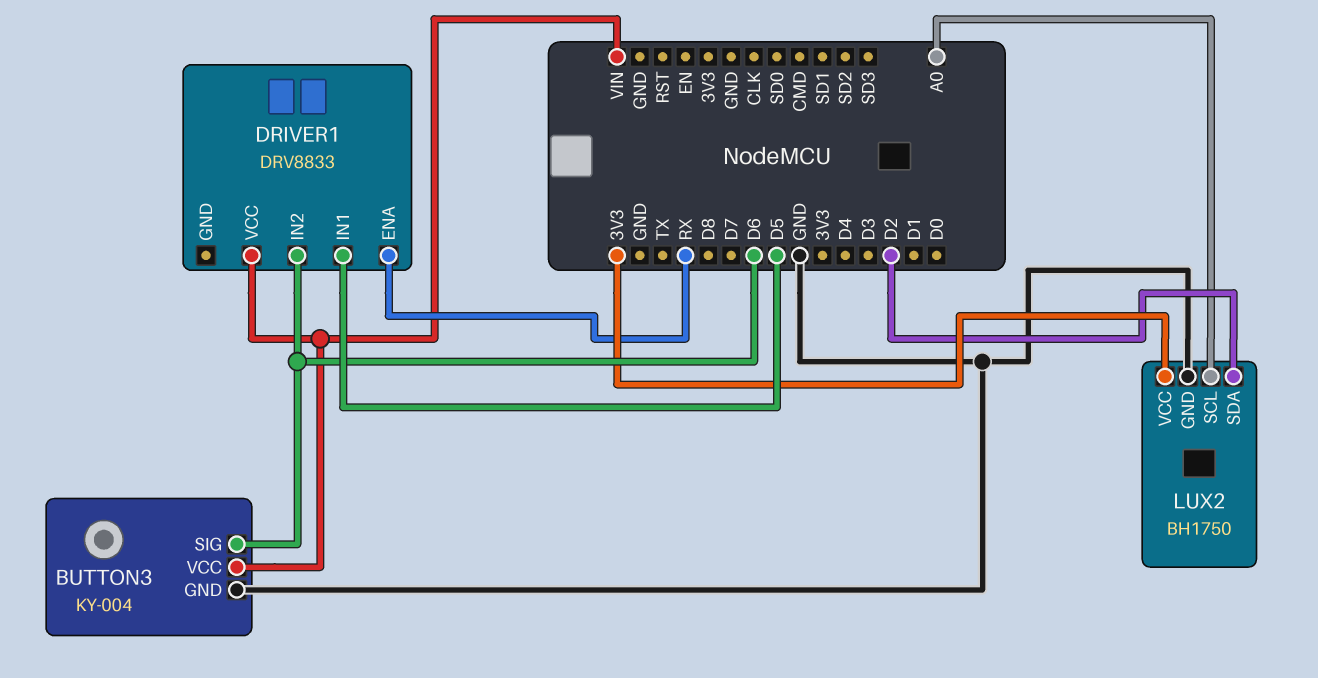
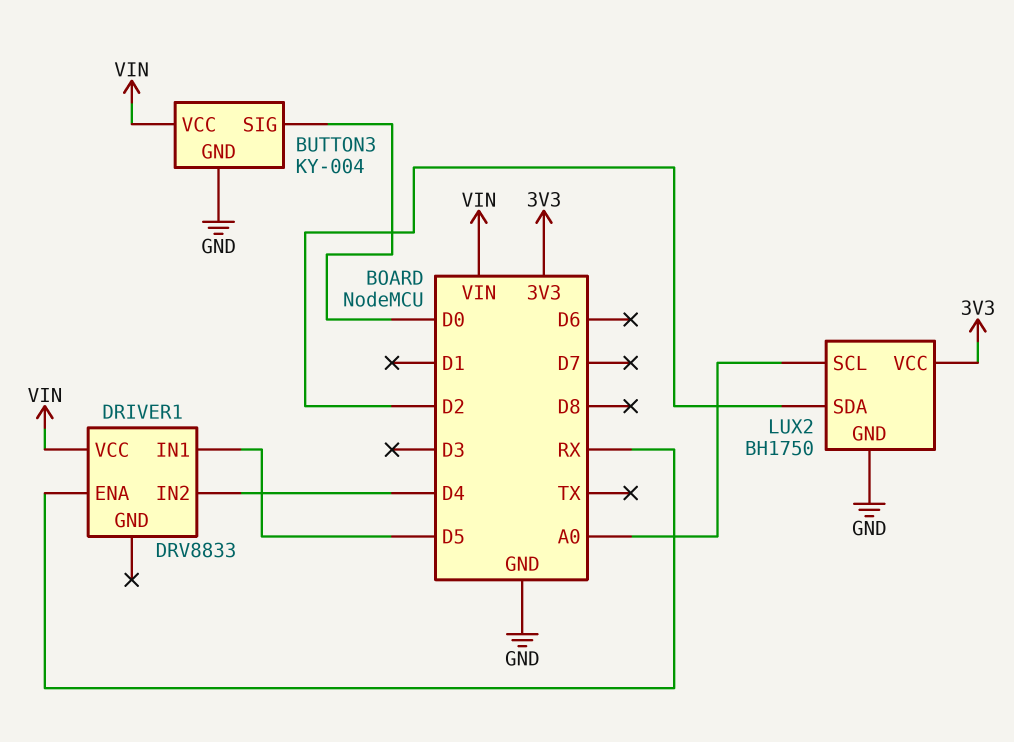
BUTTON3 pin SIG: D6 -> D0
DRIVER1 pin IN2: D6 -> D4

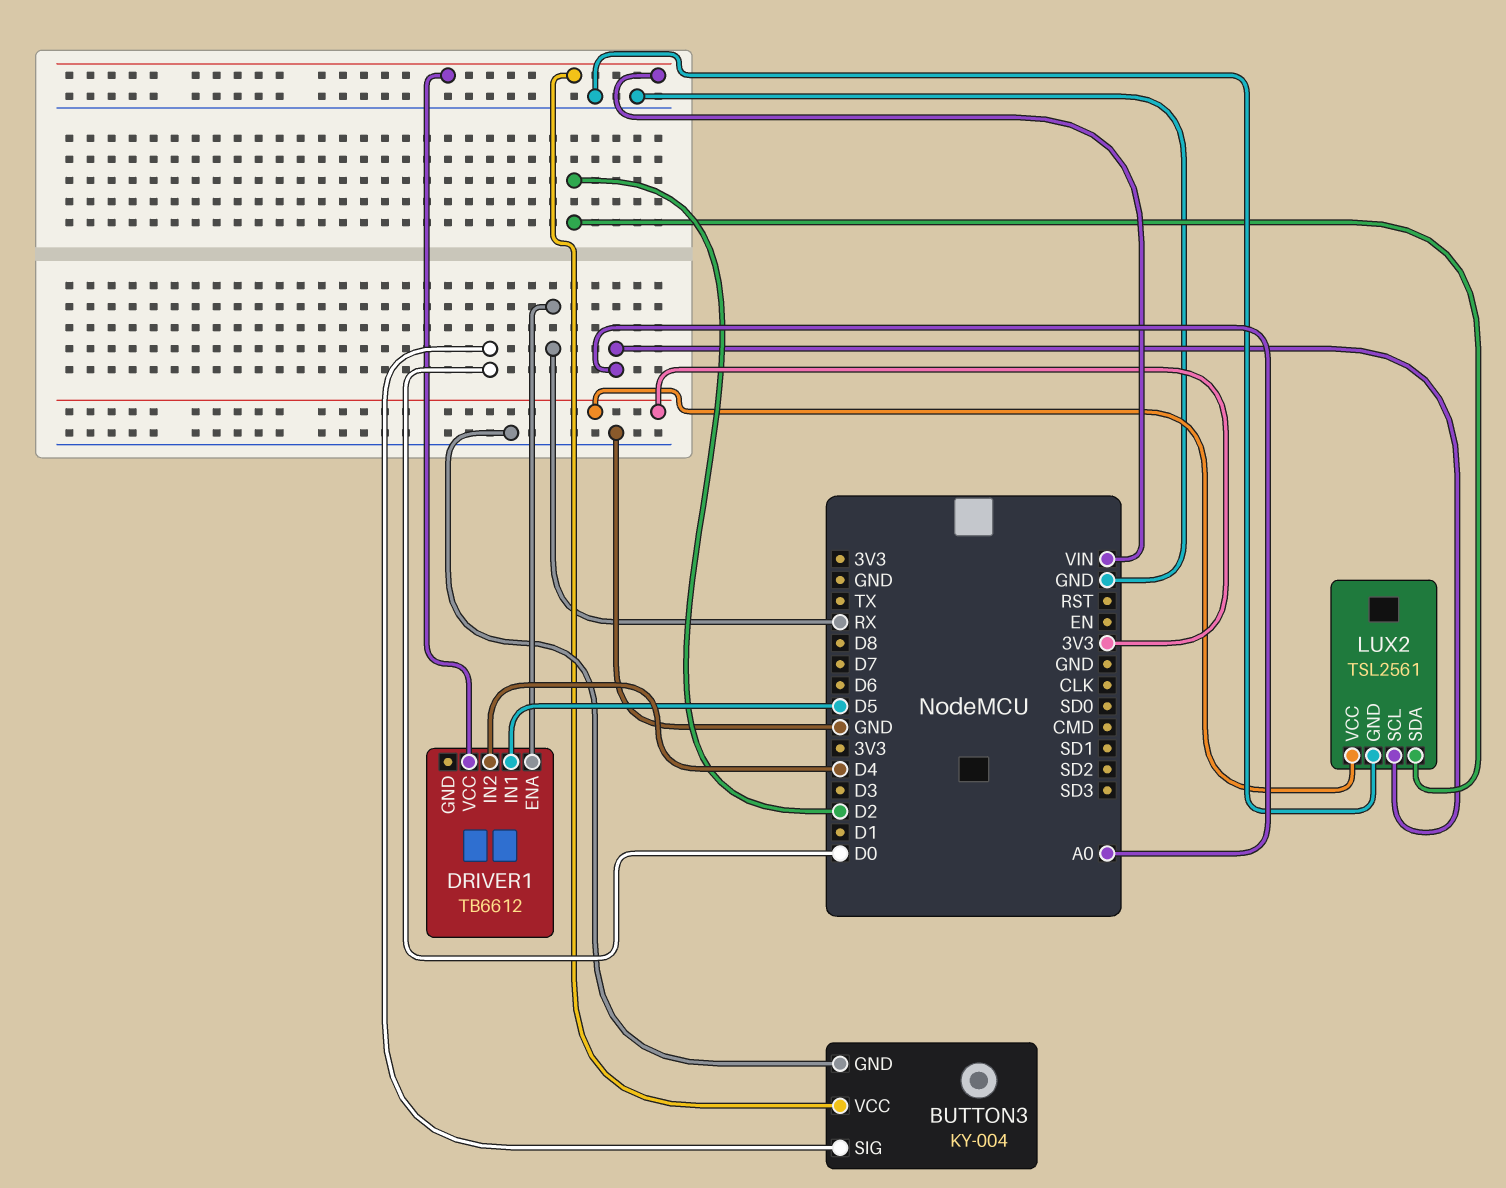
DRIVER1: DRV8833 -> TB6612
LUX2: BH1750 -> TSL2561

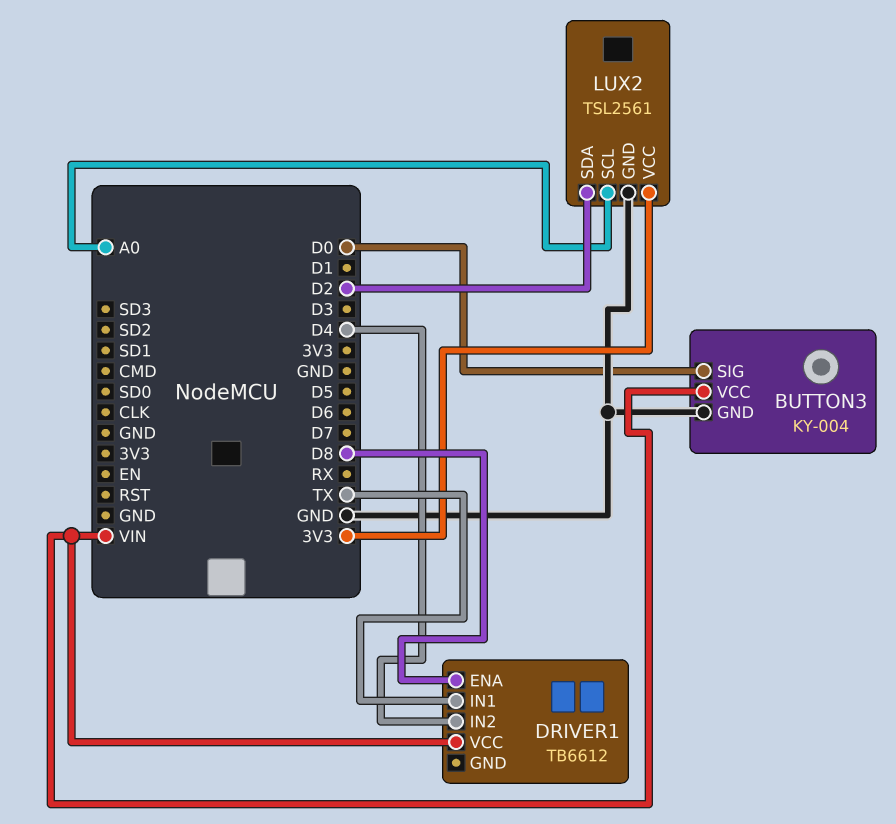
DRIVER1 pin ENA: RX -> D8
DRIVER1 pin IN1: D5 -> TX

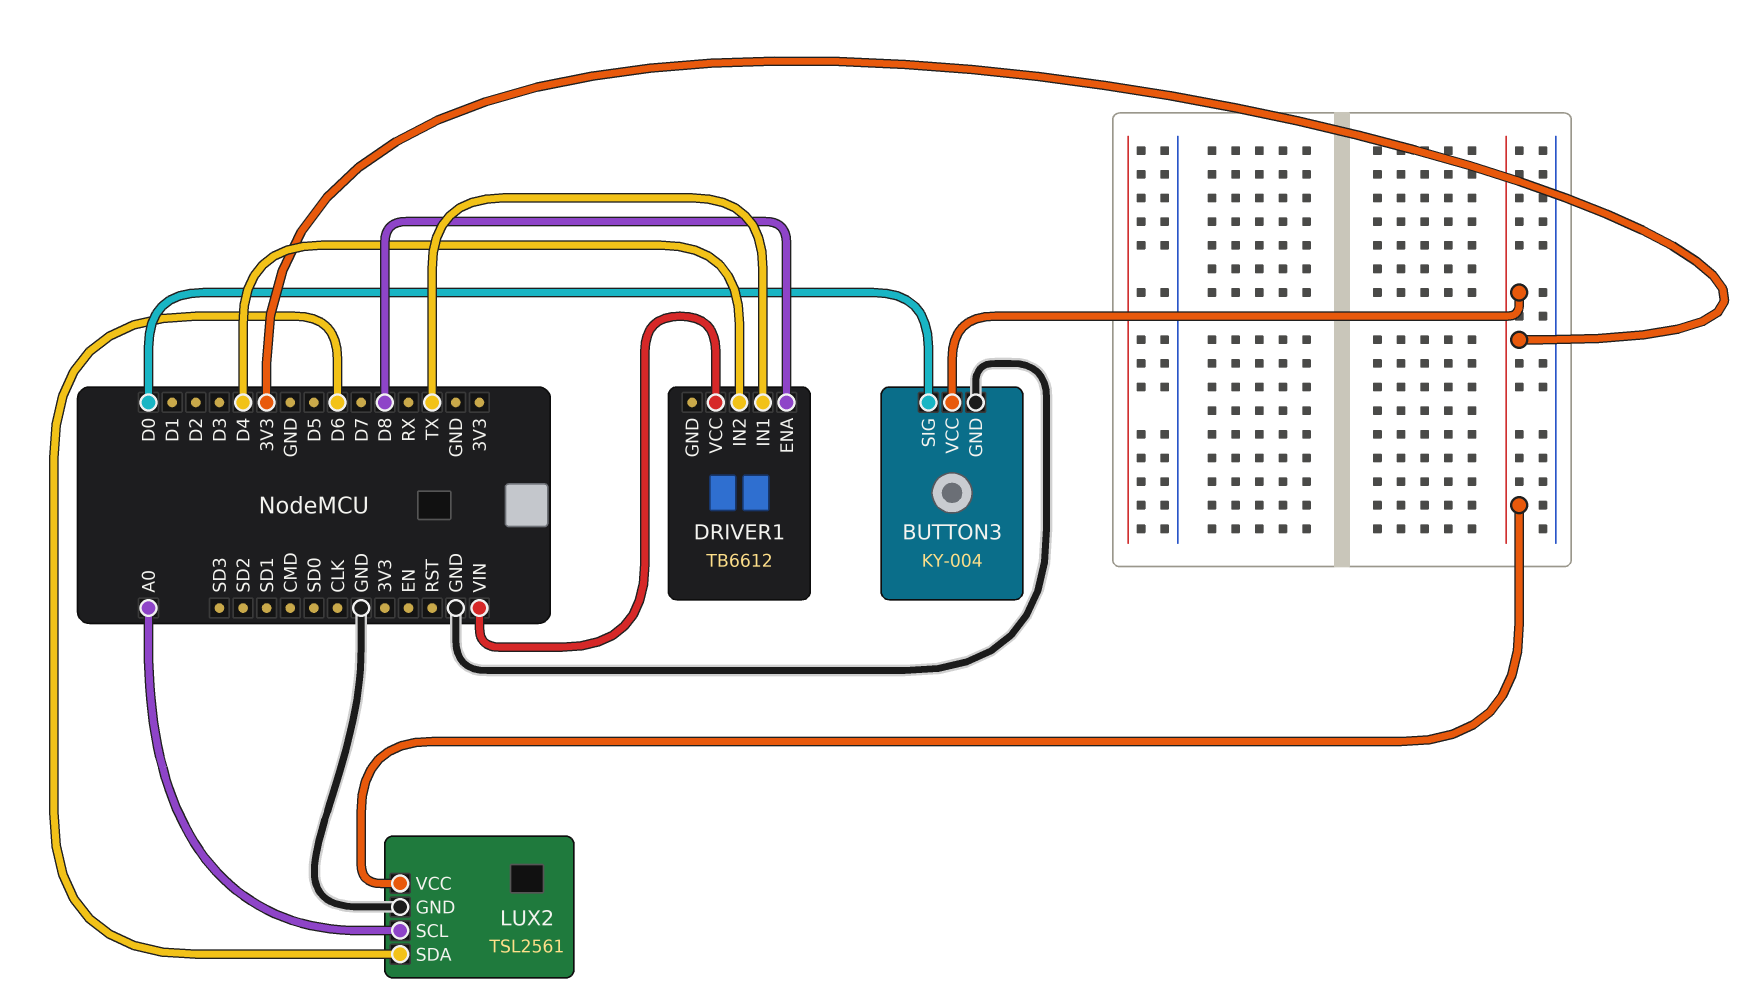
BUTTON3 pin VCC: VIN -> 3V3
LUX2 pin SDA: D2 -> D6

